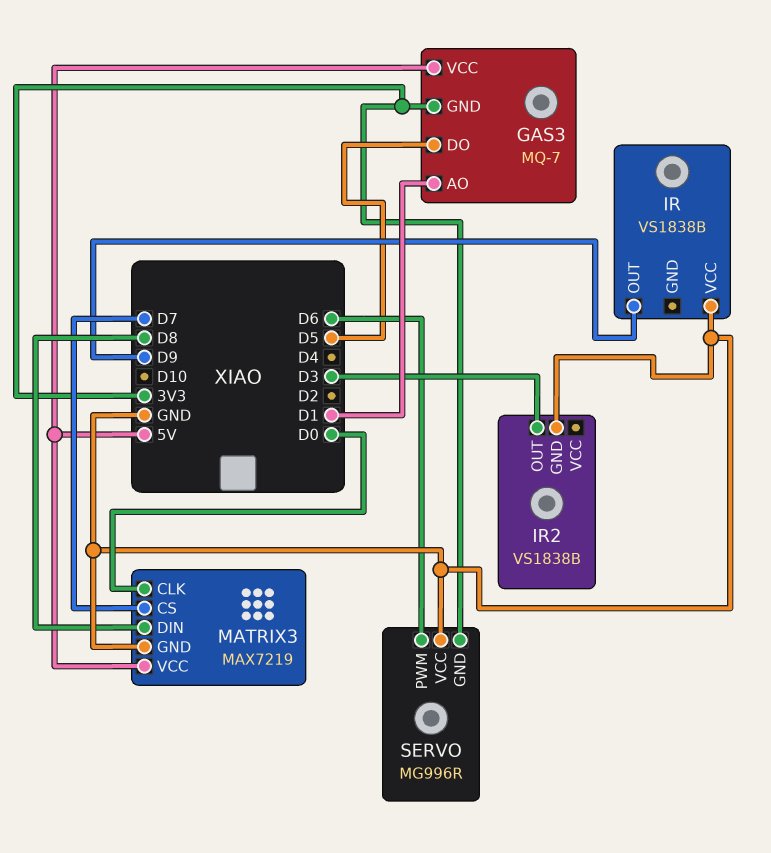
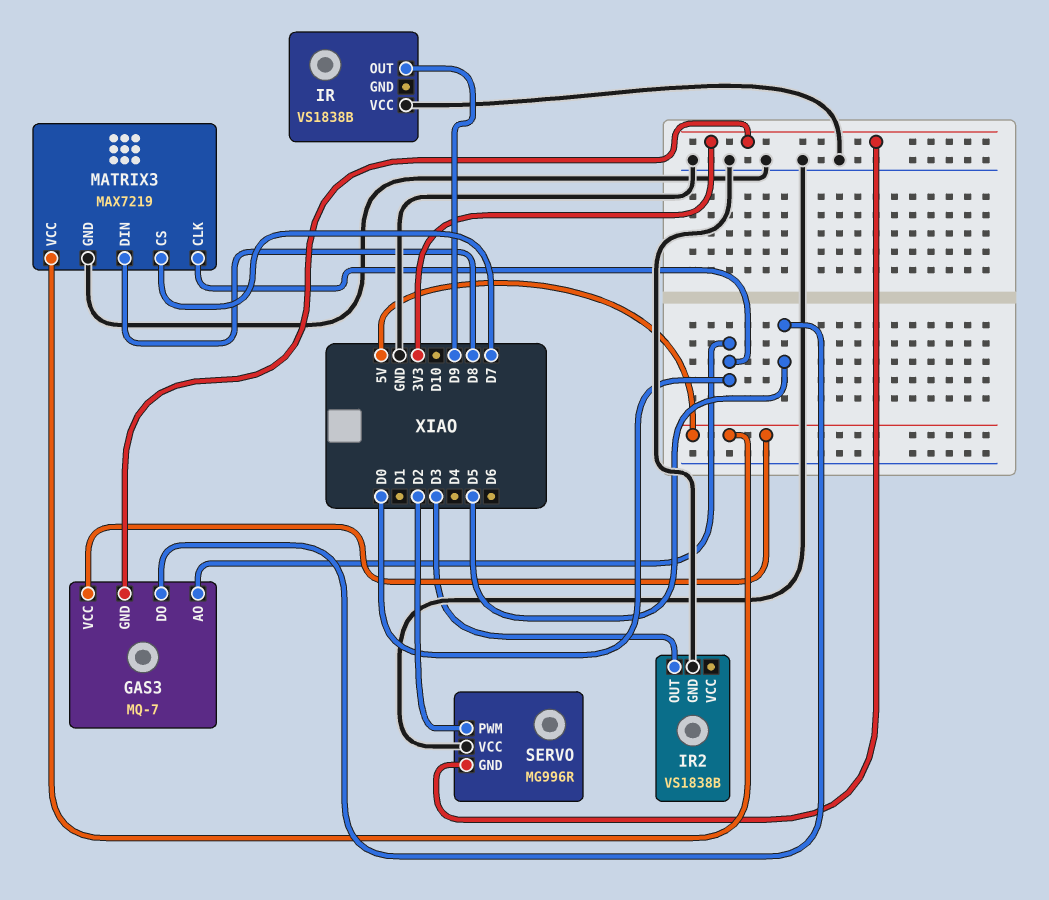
GAS3 pin AO: D1 -> D0
SERVO pin PWM: D6 -> D2

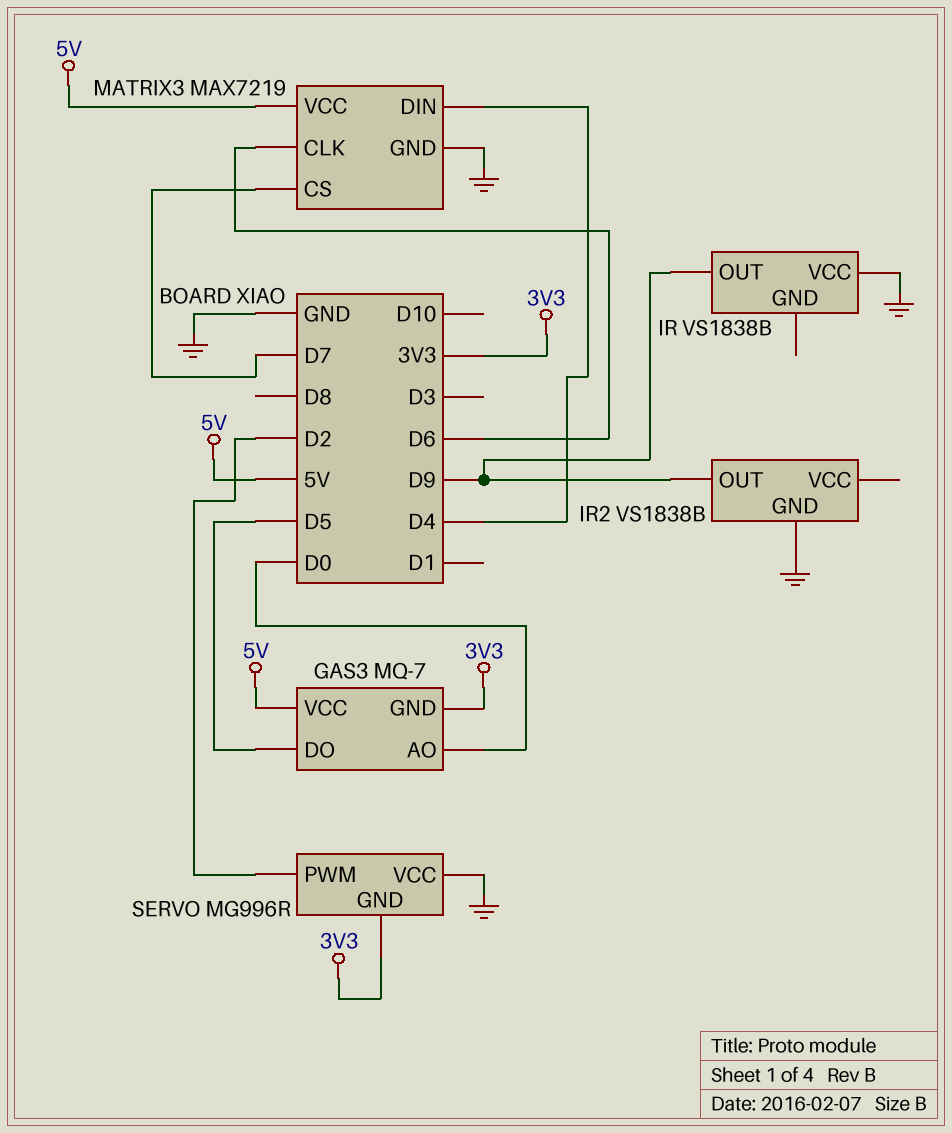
IR2 pin OUT: D3 -> D9
MATRIX3 pin CLK: D0 -> D6
MATRIX3 pin DIN: D8 -> D4

